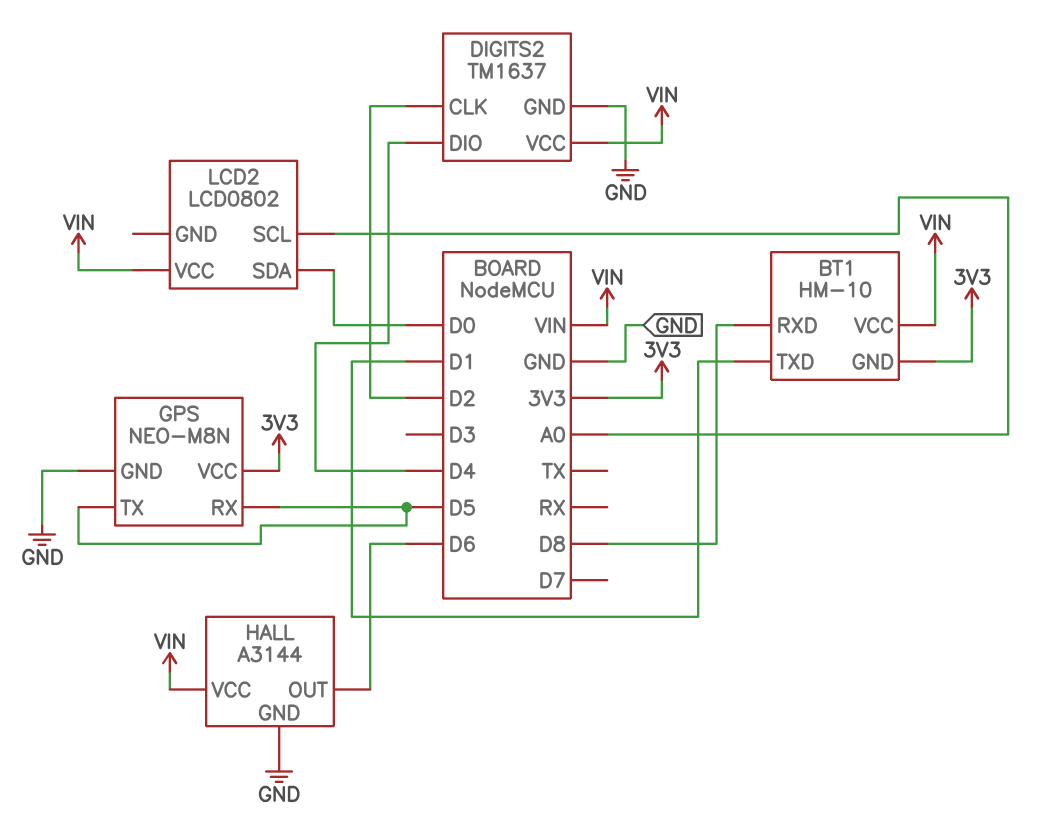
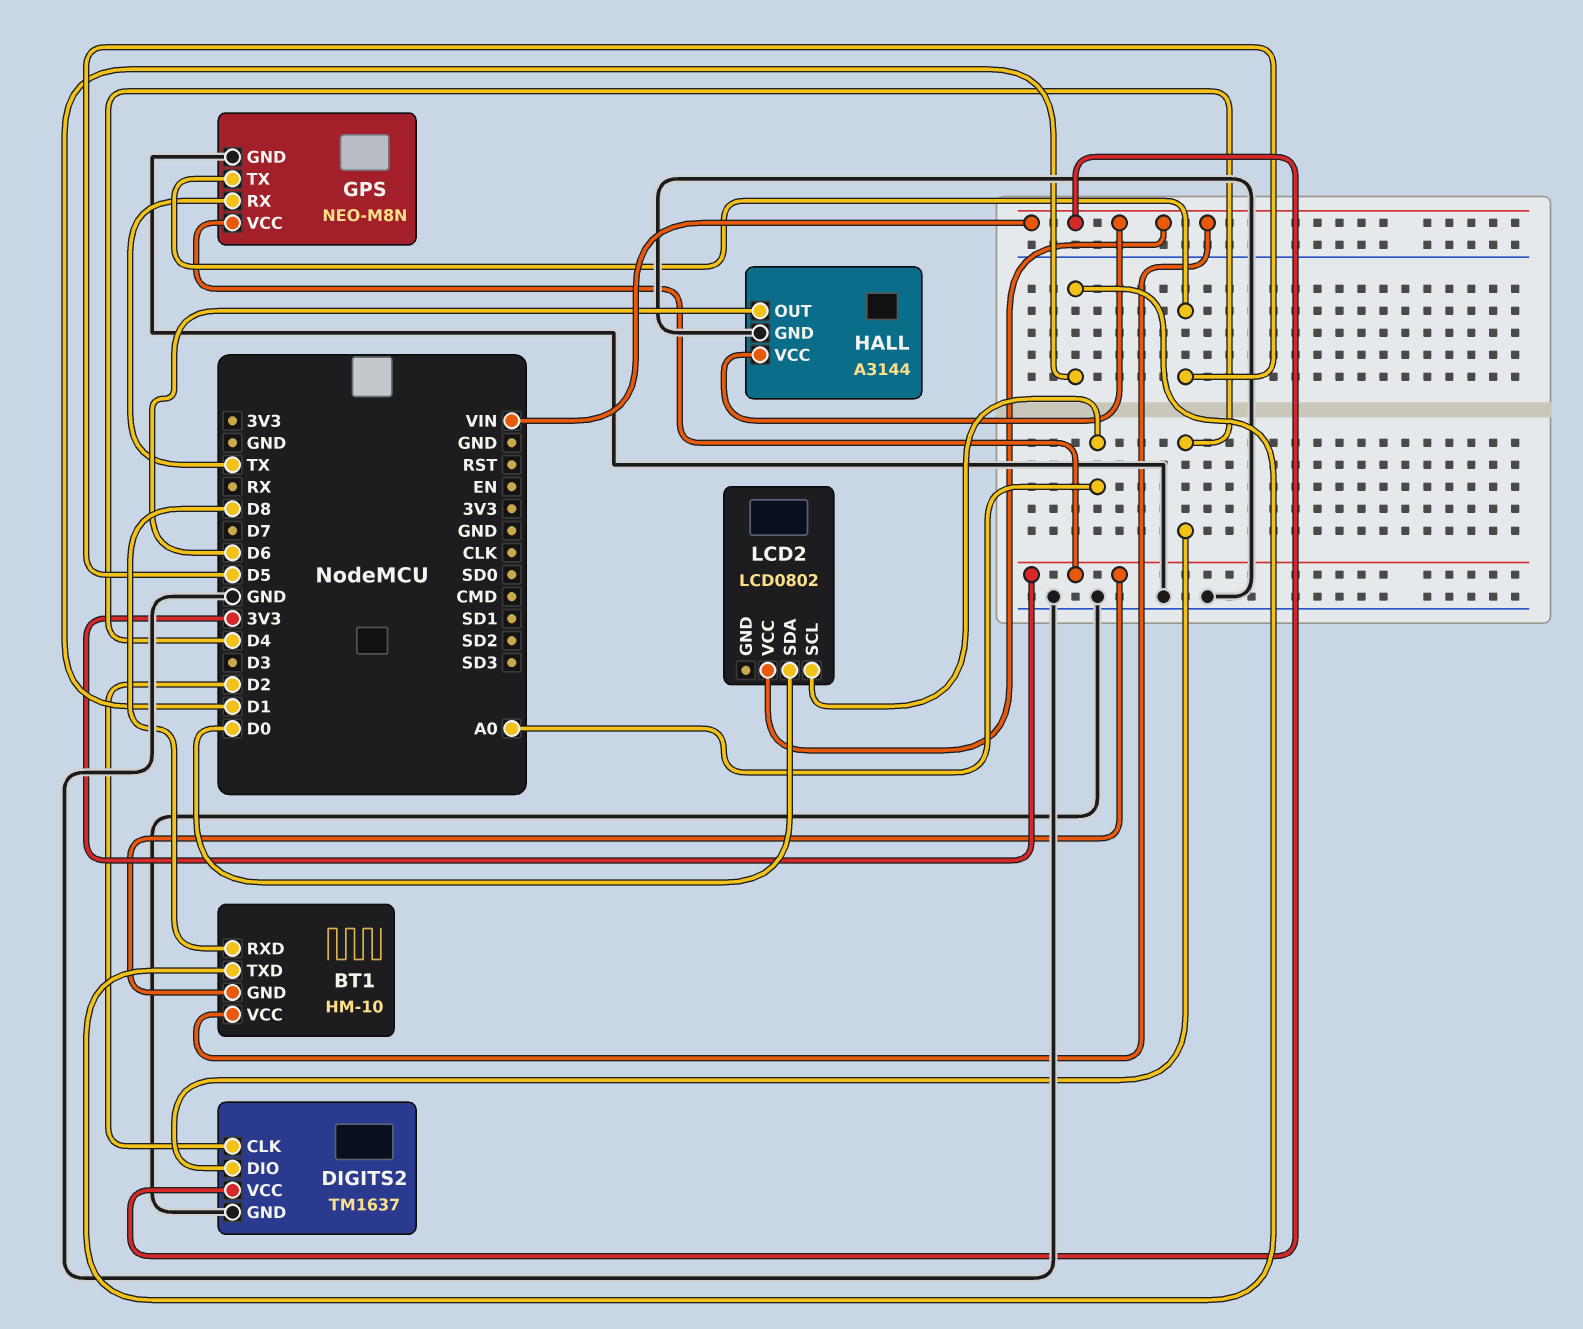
GPS pin RX: D5 -> TX

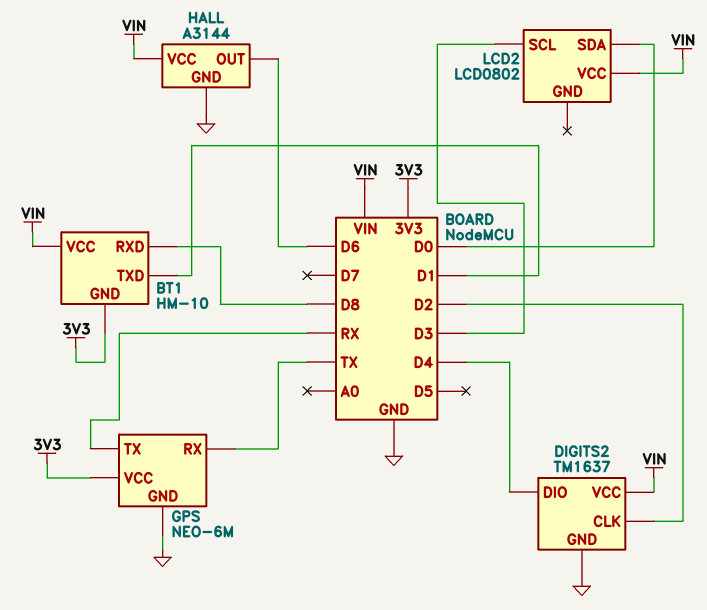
GPS: NEO-M8N -> NEO-6M
GPS pin TX: D5 -> RX
LCD2 pin SCL: A0 -> D3

